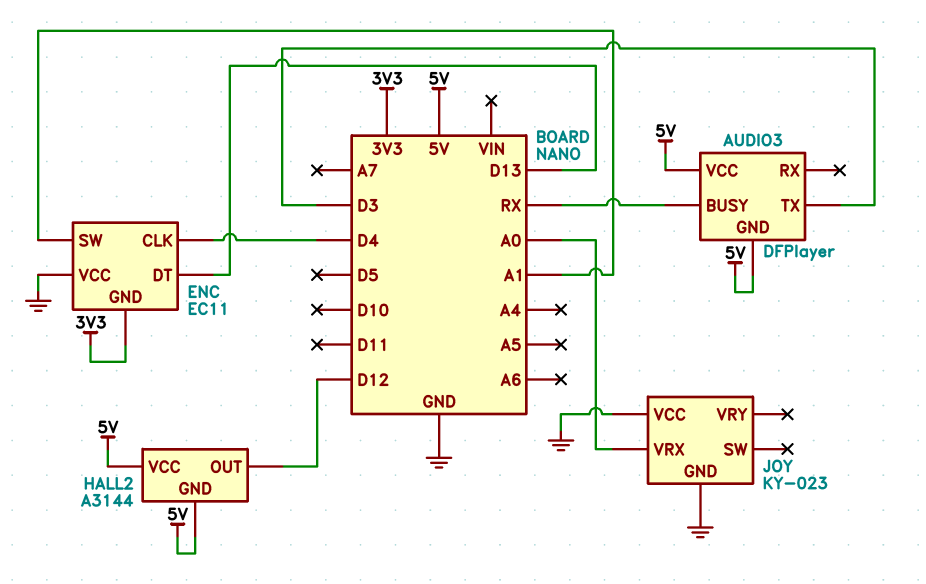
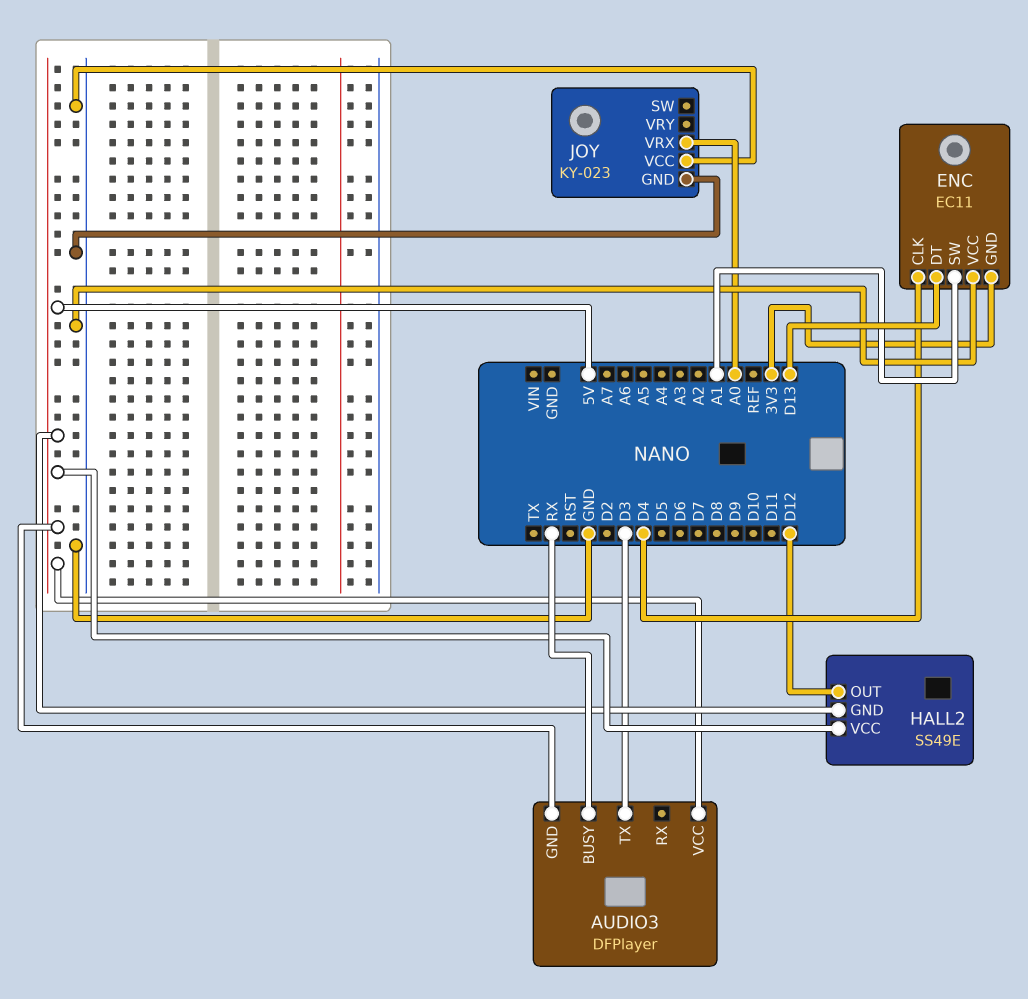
HALL2: A3144 -> SS49E

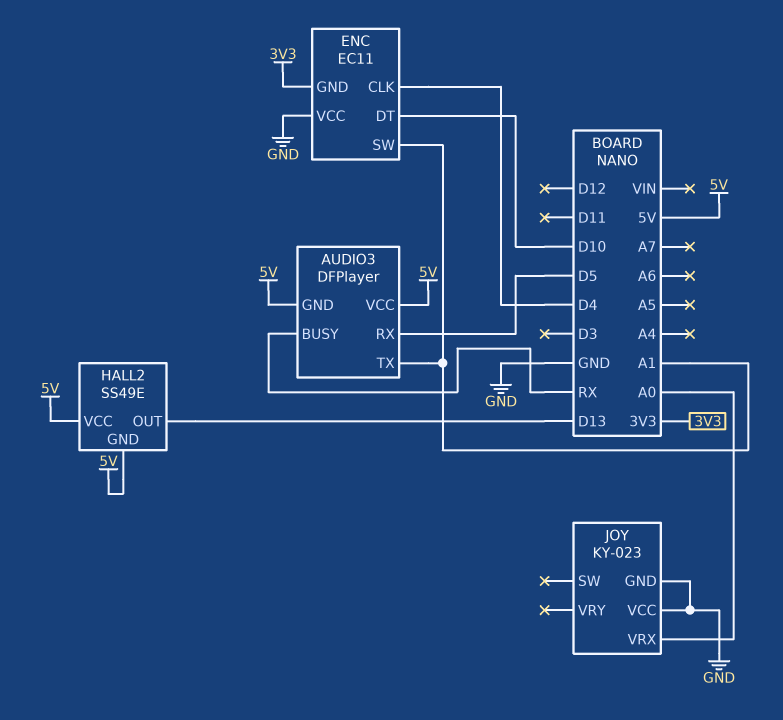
AUDIO3 pin RX: none -> D5
AUDIO3 pin TX: D3 -> A1
ENC pin DT: D13 -> D10
HALL2 pin OUT: D12 -> D13

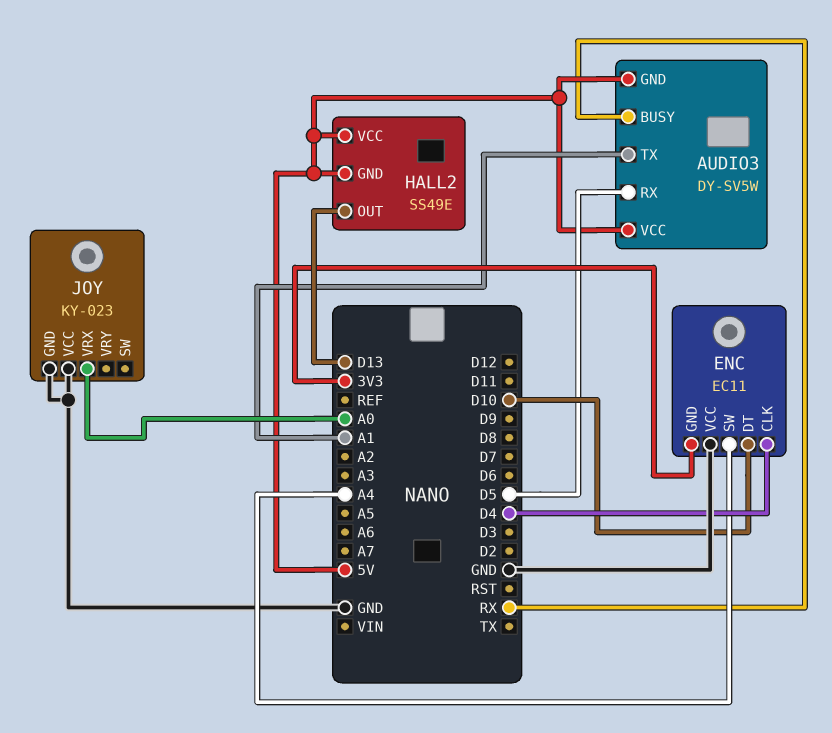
AUDIO3: DFPlayer -> DY-SV5W
ENC pin SW: A1 -> A4

